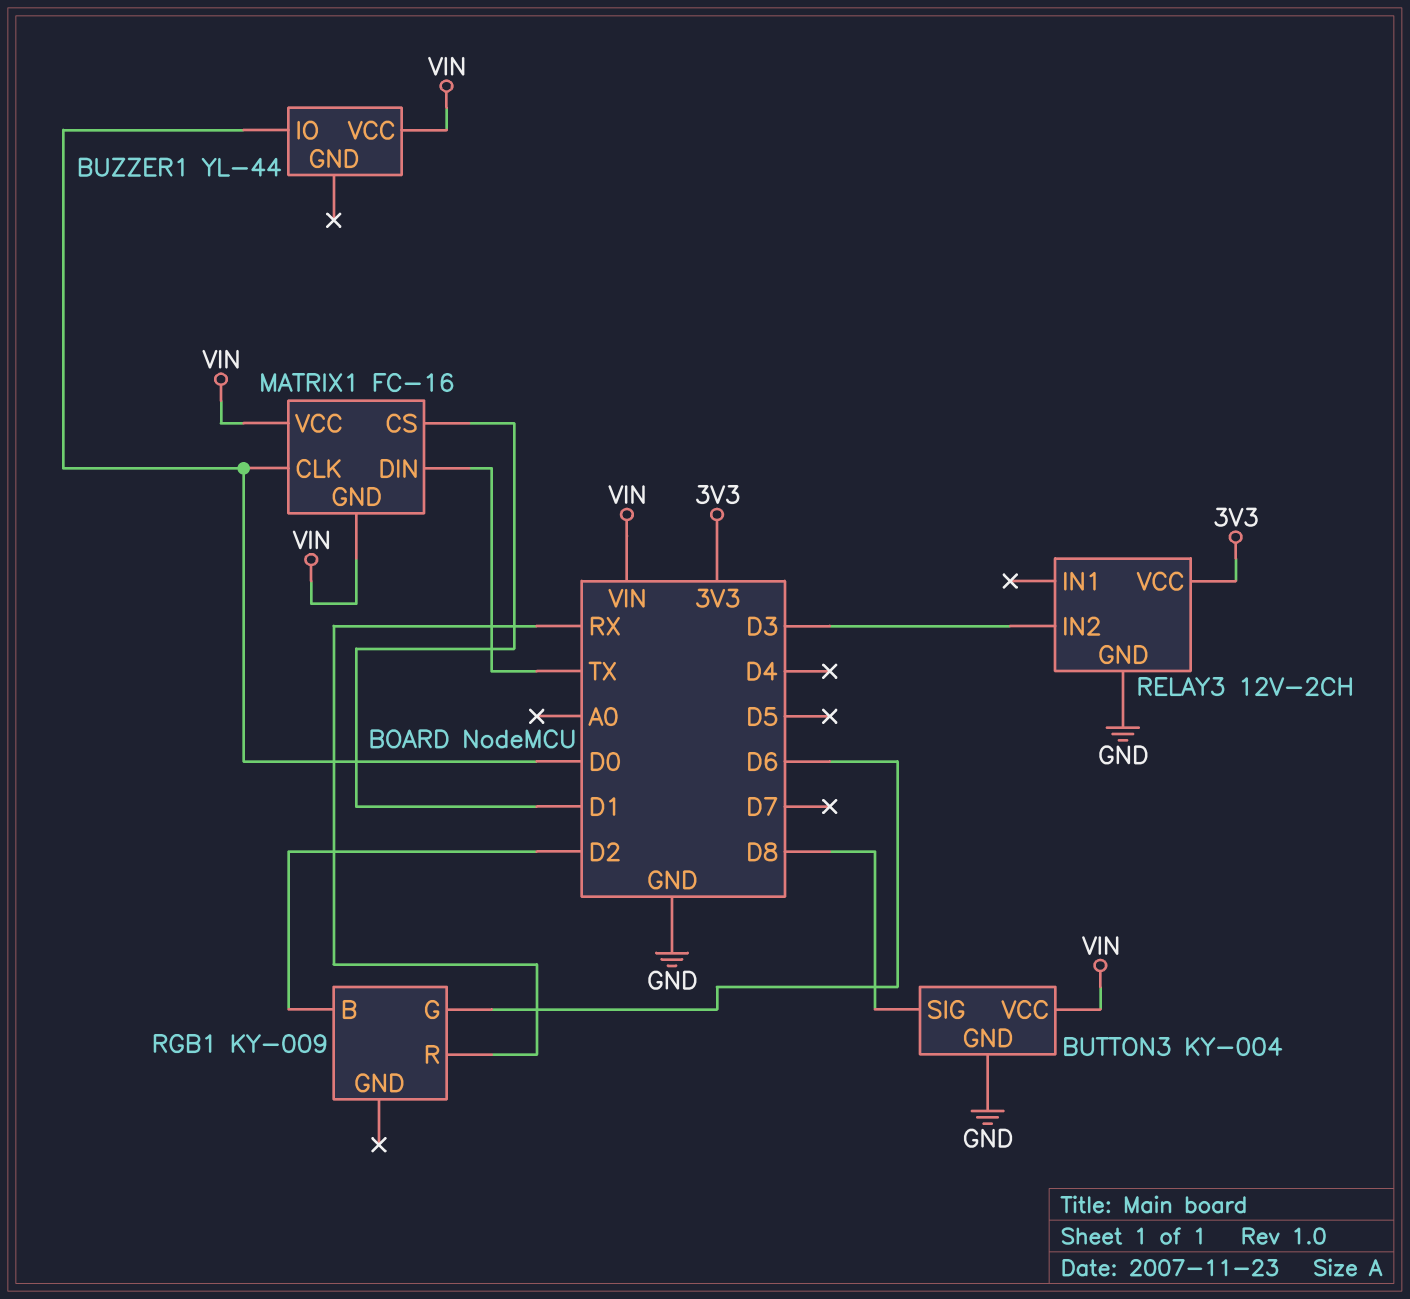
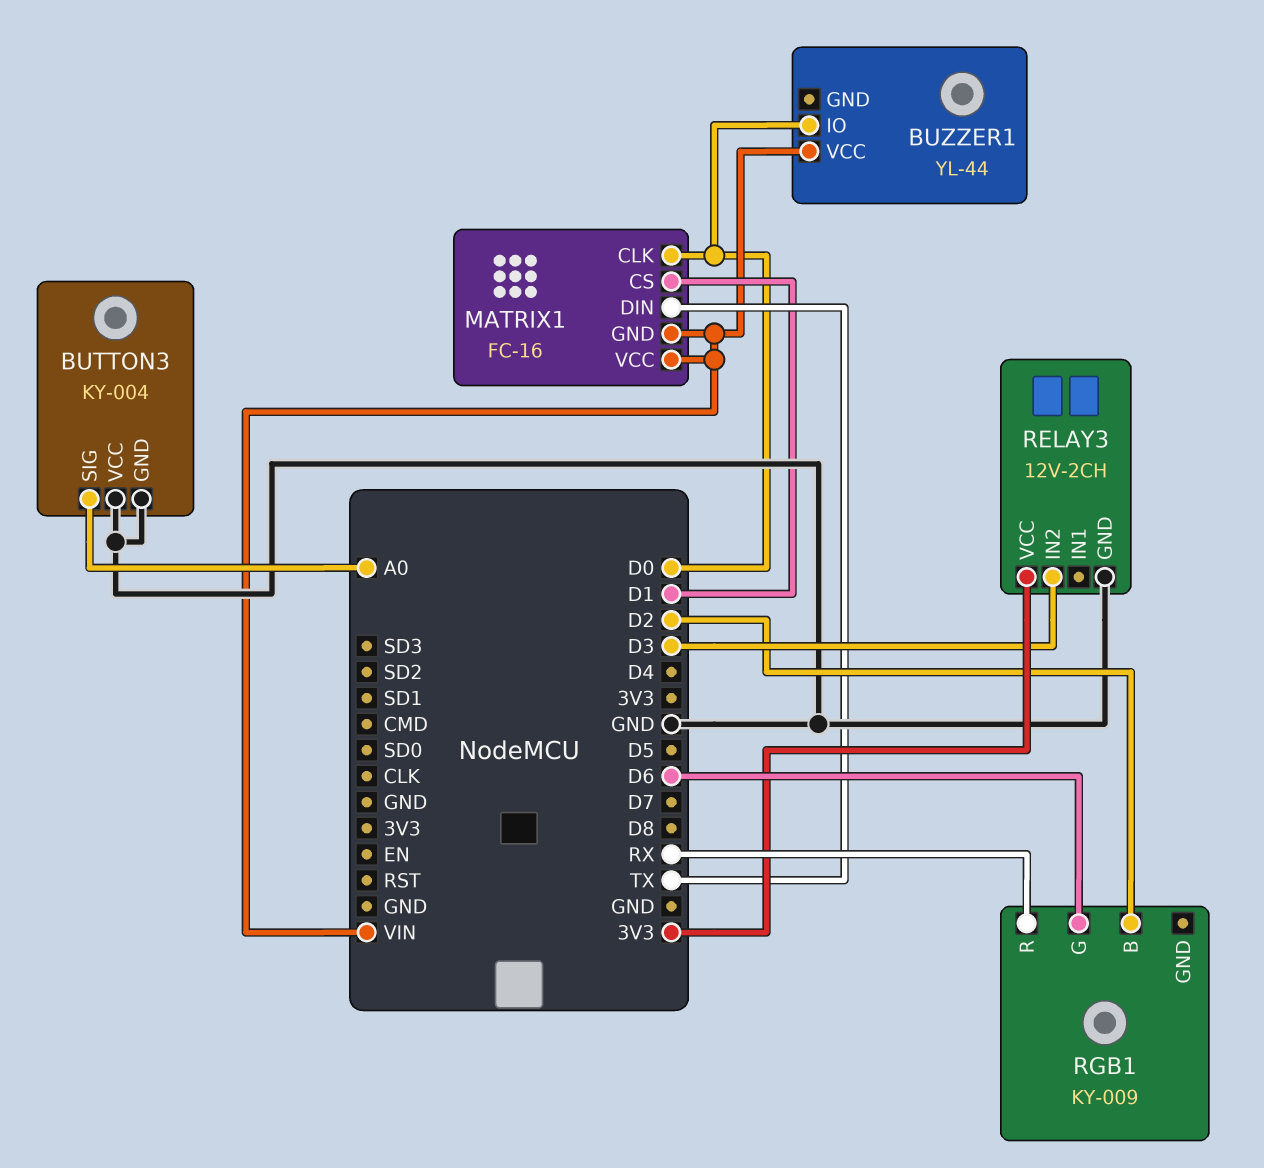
BUTTON3 pin SIG: D8 -> A0
BUTTON3 pin VCC: VIN -> GND

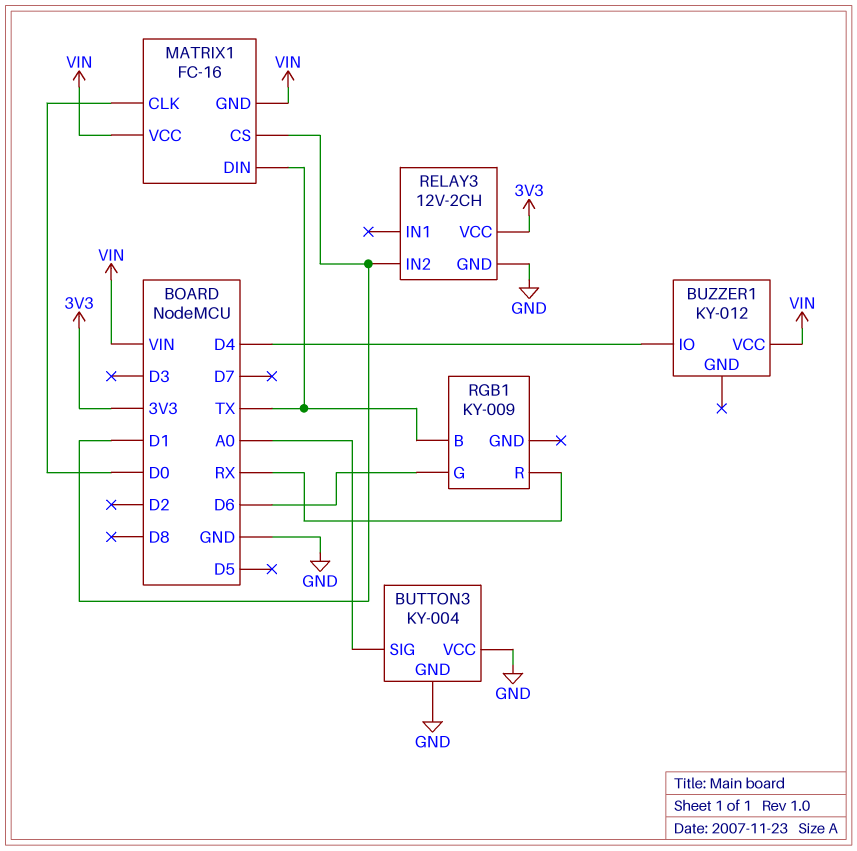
BUZZER1: YL-44 -> KY-012
BUZZER1 pin IO: D0 -> D4
RELAY3 pin IN2: D3 -> D1
RGB1 pin B: D2 -> TX

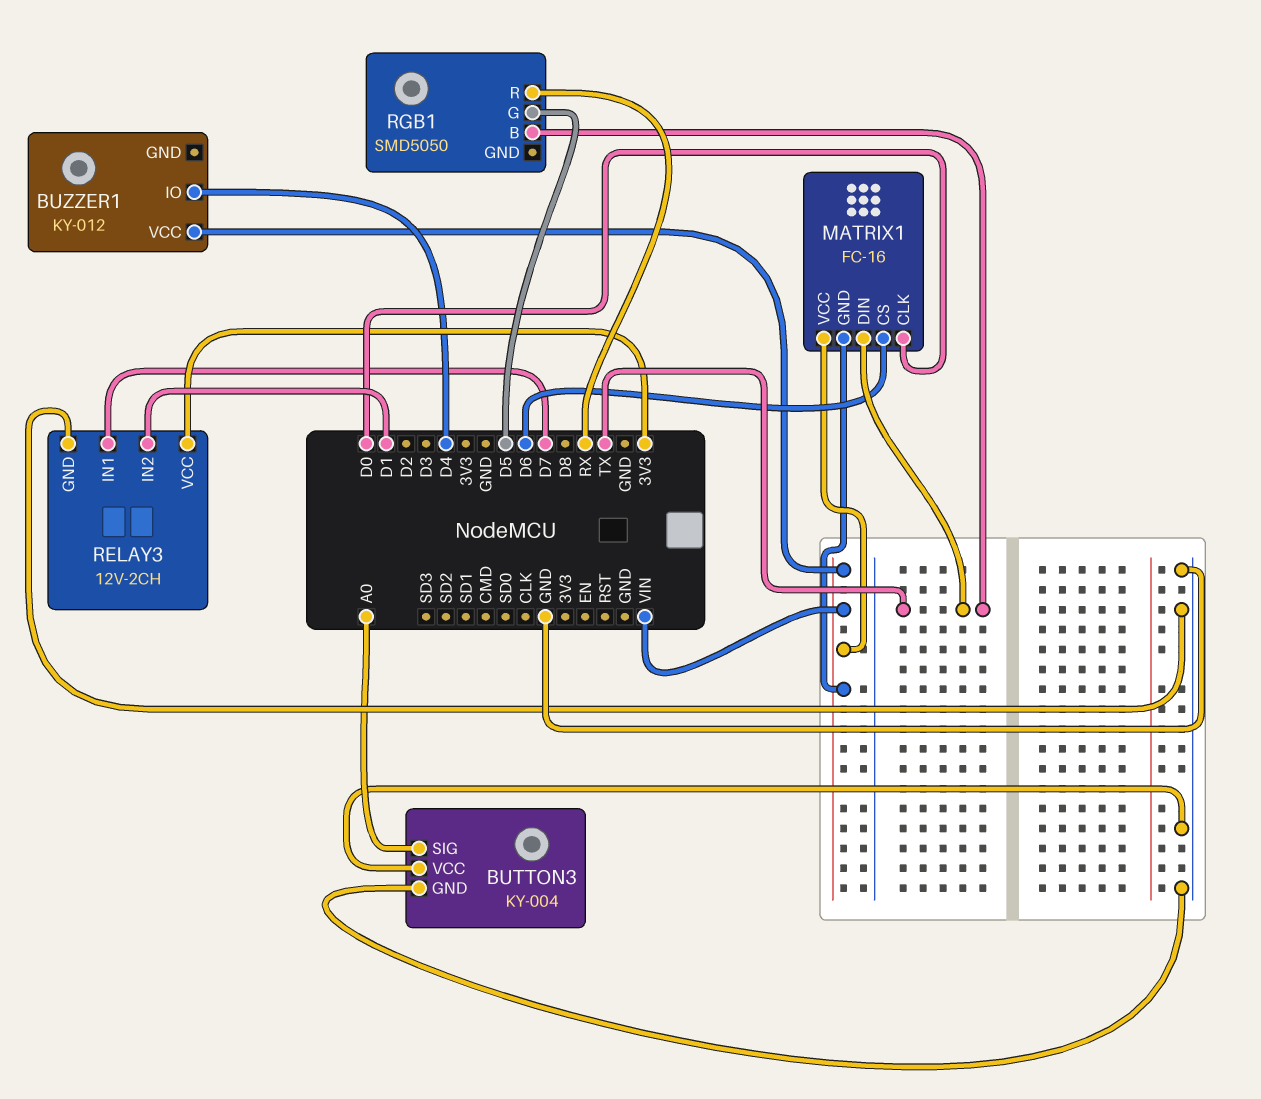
MATRIX1 pin CS: D1 -> D6
RELAY3 pin IN1: none -> D7
RGB1: KY-009 -> SMD5050
RGB1 pin G: D6 -> D5

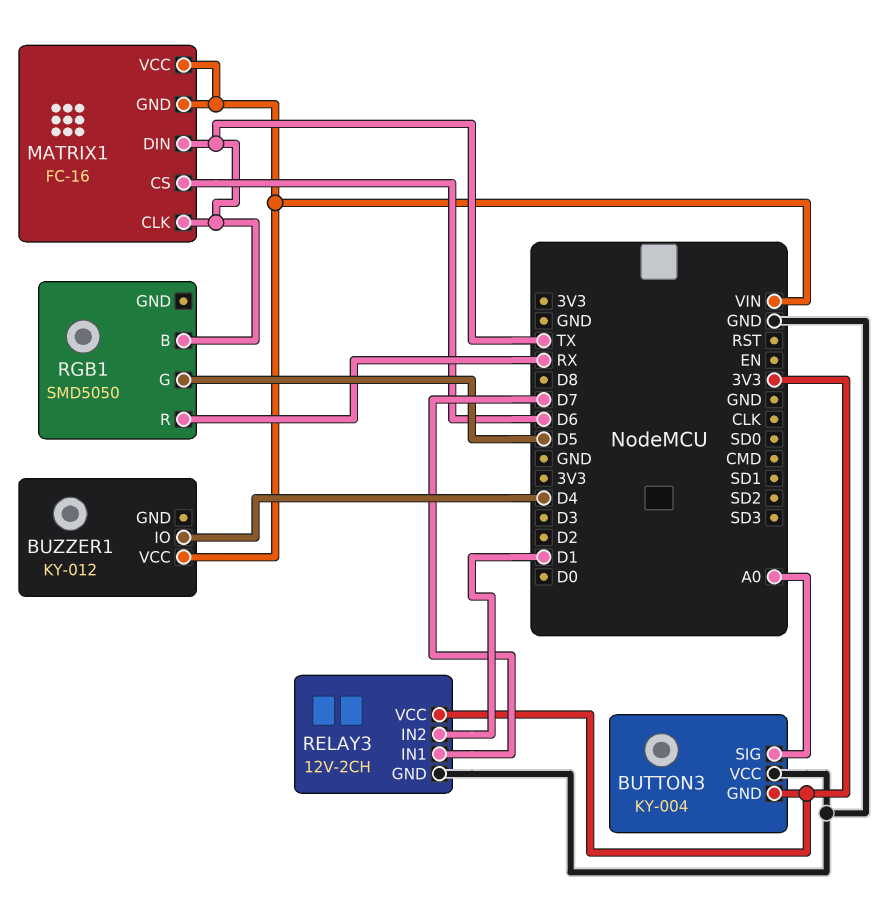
BUTTON3 pin GND: GND -> 3V3
MATRIX1 pin CLK: D0 -> TX

